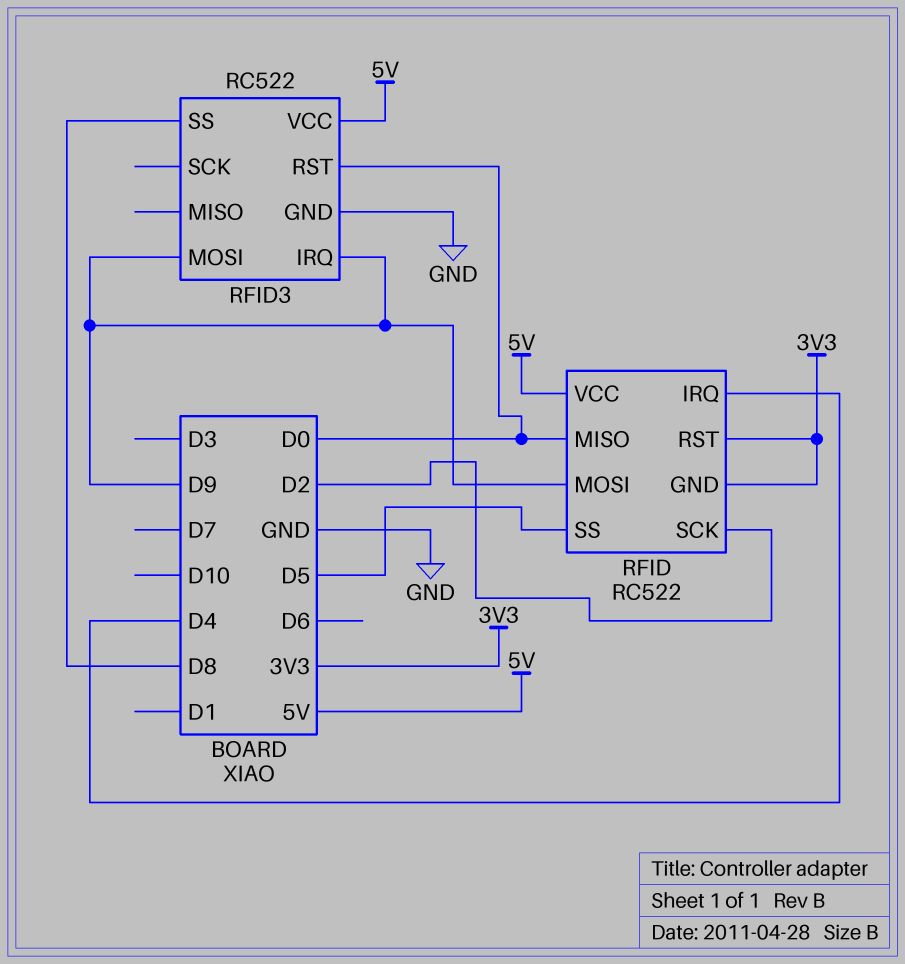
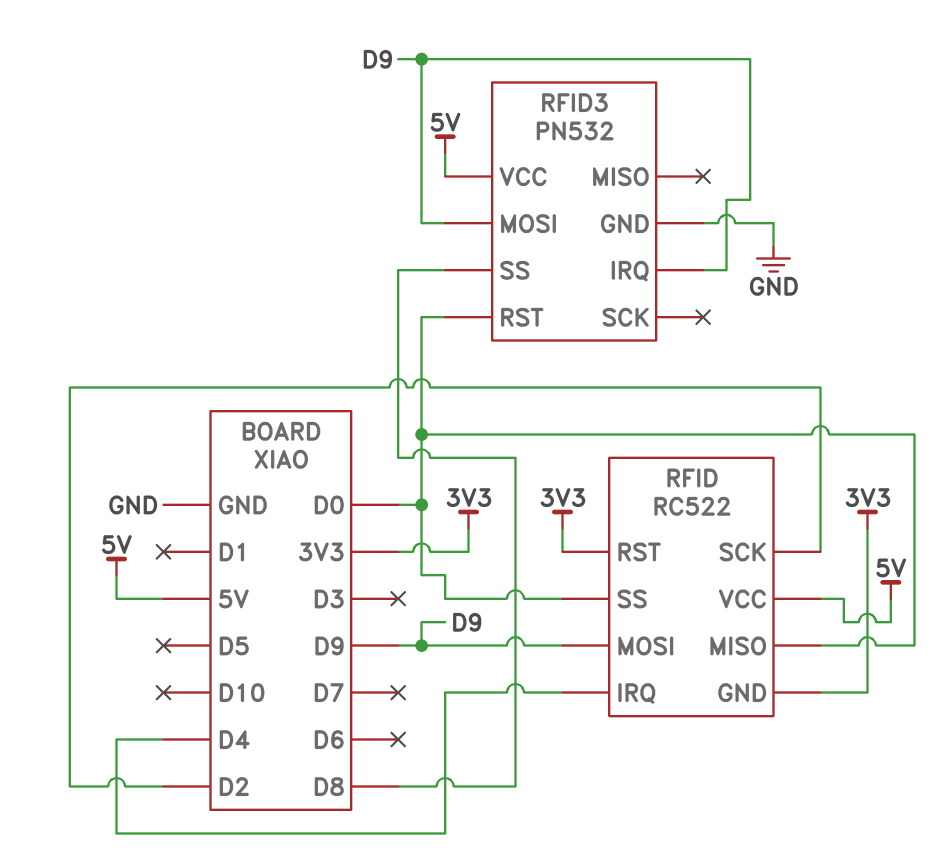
RFID pin SS: D5 -> D0
RFID3: RC522 -> PN532

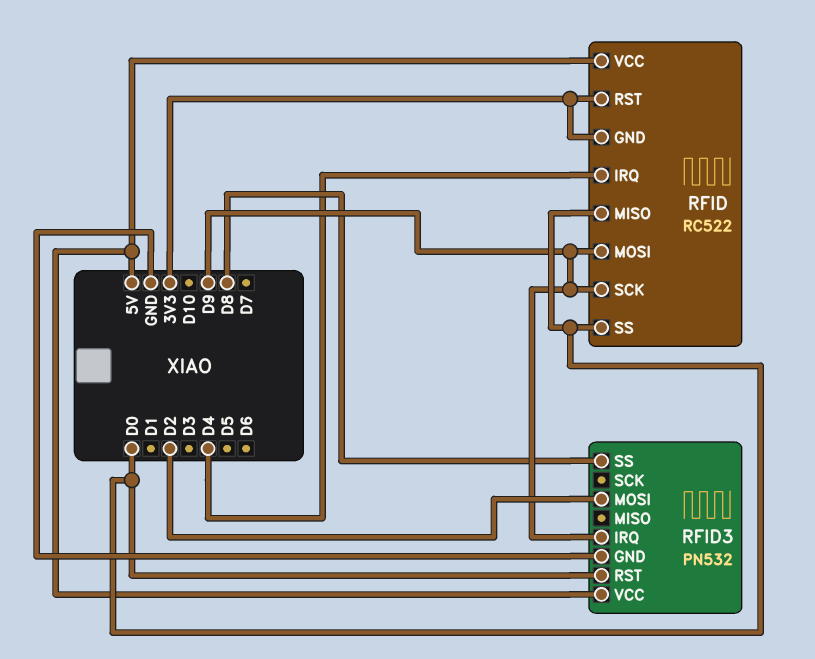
RFID pin SCK: D2 -> D9
RFID3 pin MOSI: D9 -> D2

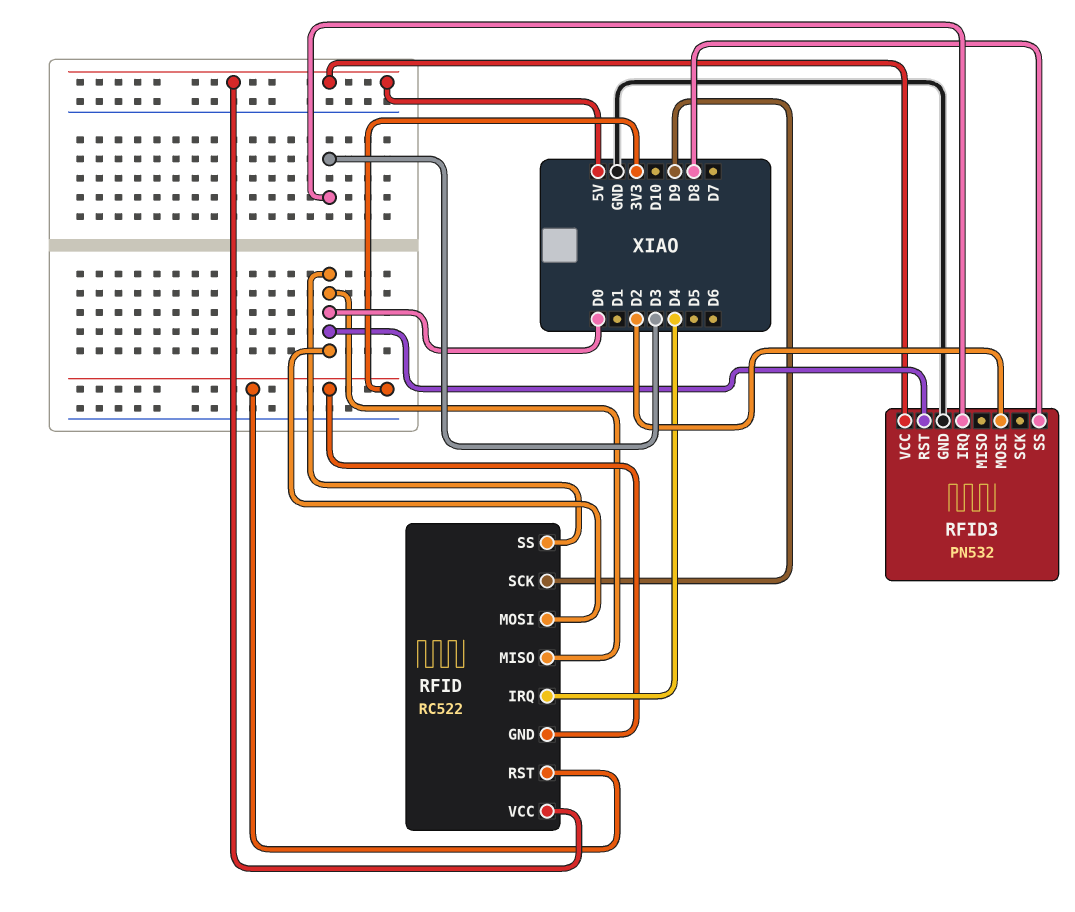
RFID pin MOSI: D9 -> D0
RFID3 pin IRQ: D9 -> D3

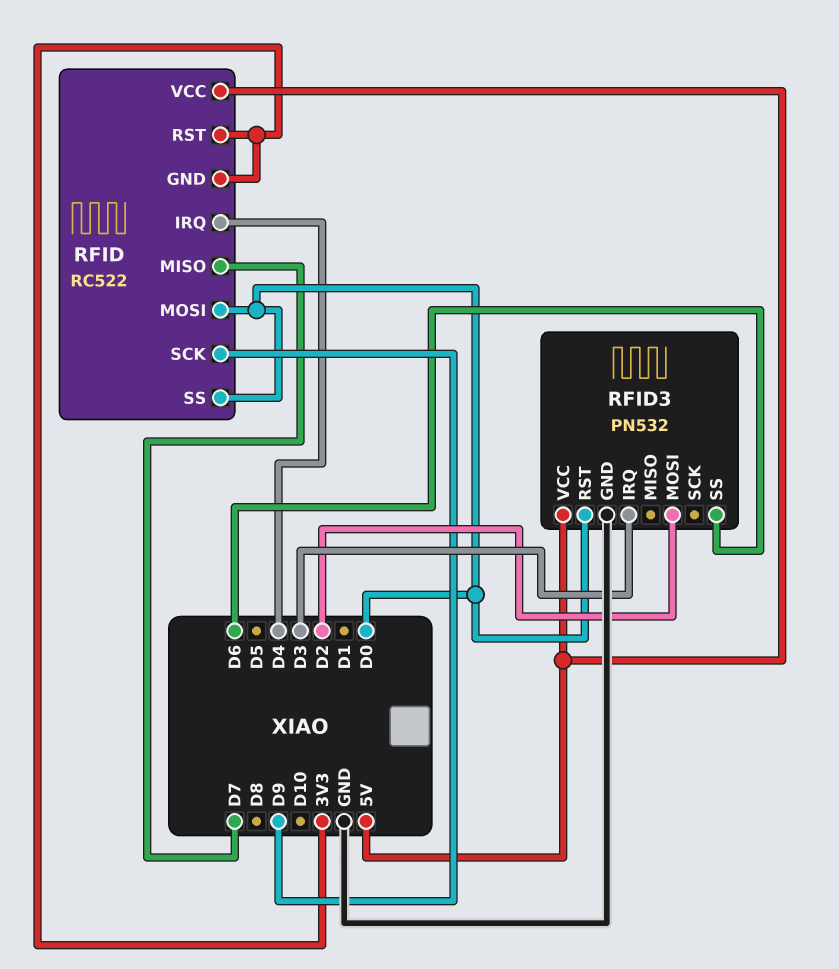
RFID pin MISO: D0 -> D7
RFID3 pin SS: D8 -> D6

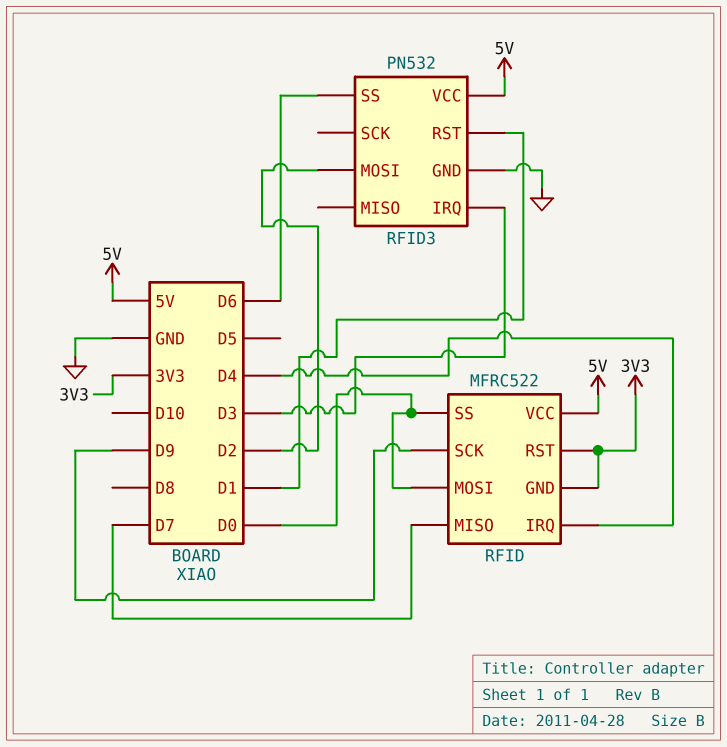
RFID: RC522 -> MFRC522
RFID3 pin RST: D0 -> D1

